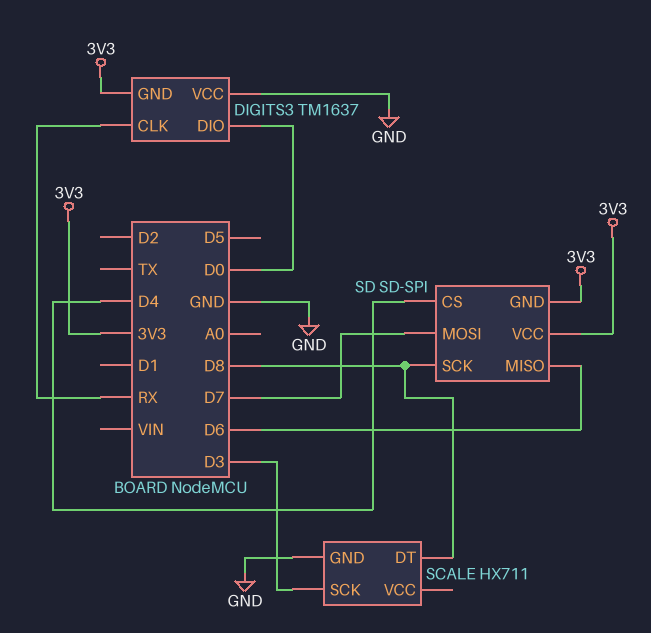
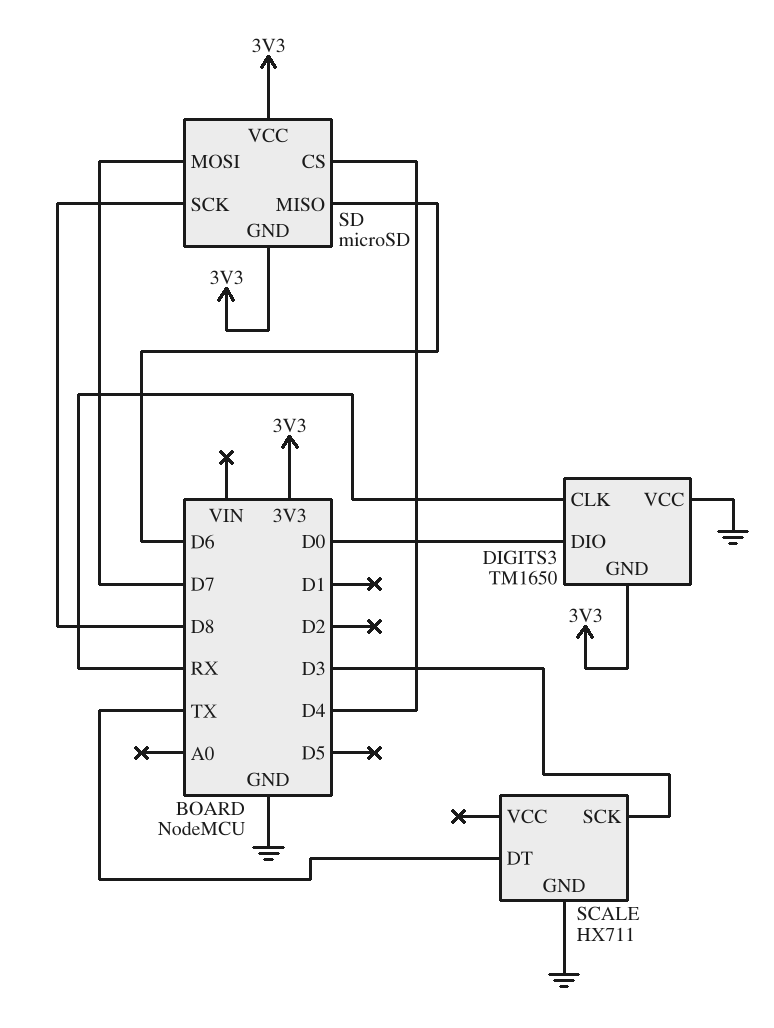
DIGITS3: TM1637 -> TM1650
SCALE pin DT: D8 -> TX
SD: SD-SPI -> microSD

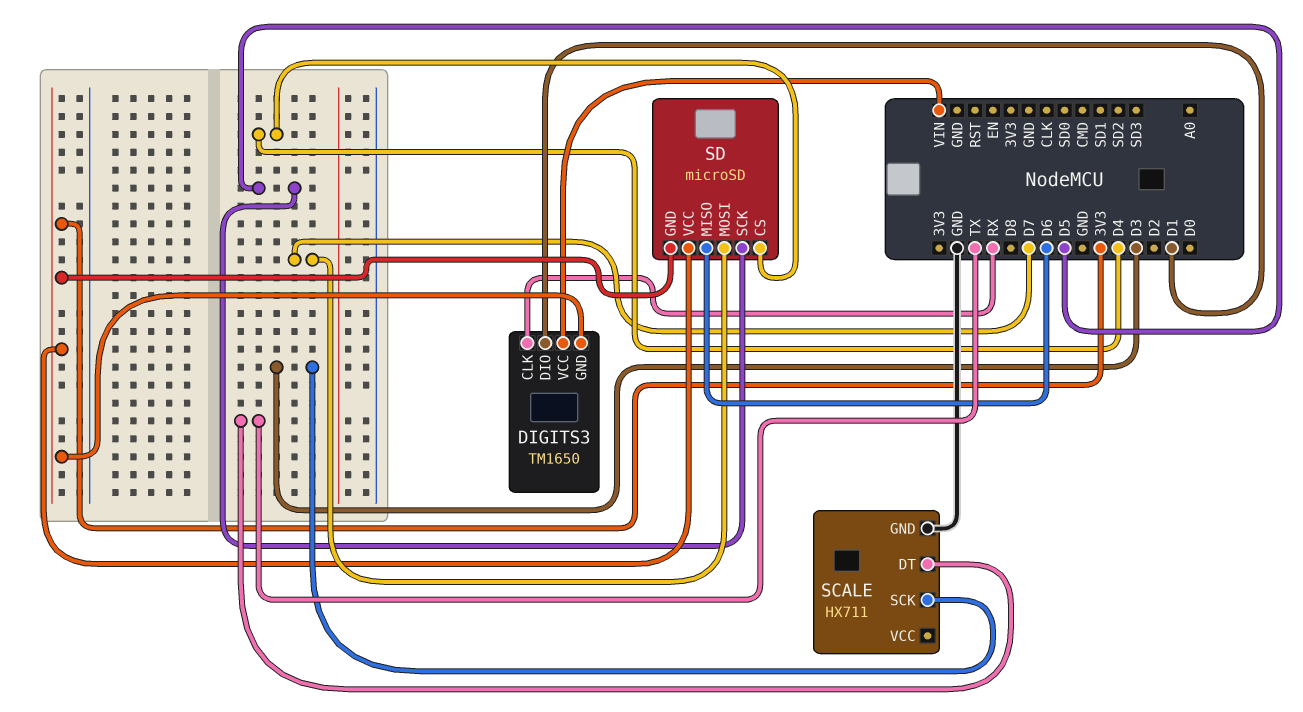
DIGITS3 pin DIO: D0 -> D1
DIGITS3 pin VCC: GND -> VIN
SD pin SCK: D8 -> D5

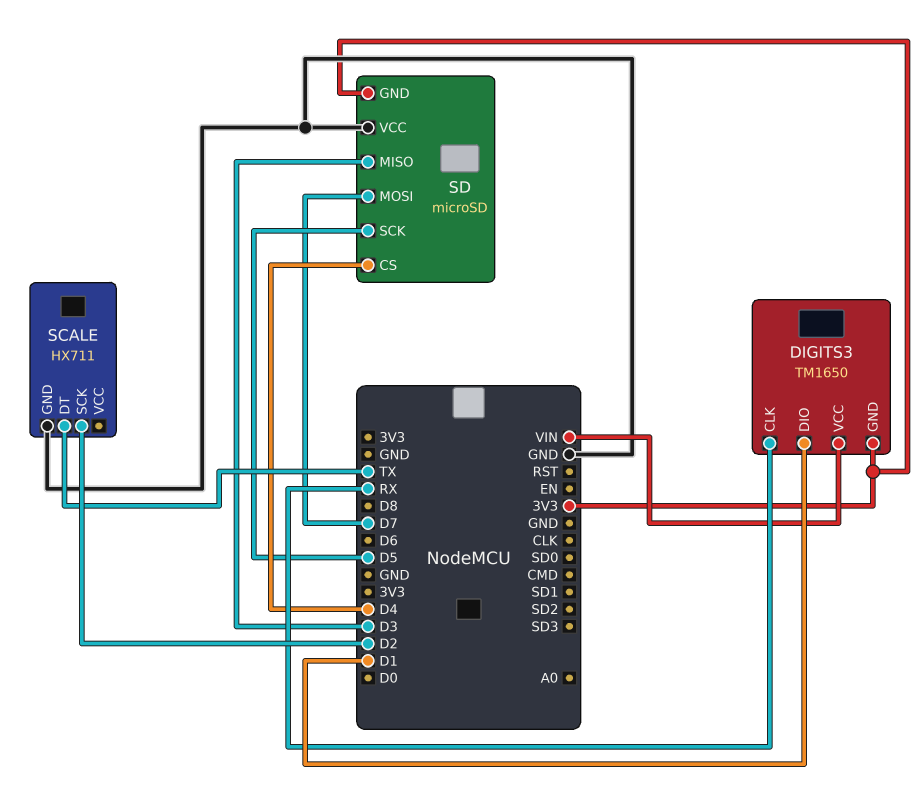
SCALE pin SCK: D3 -> D2
SD pin MISO: D6 -> D3
SD pin VCC: 3V3 -> GND

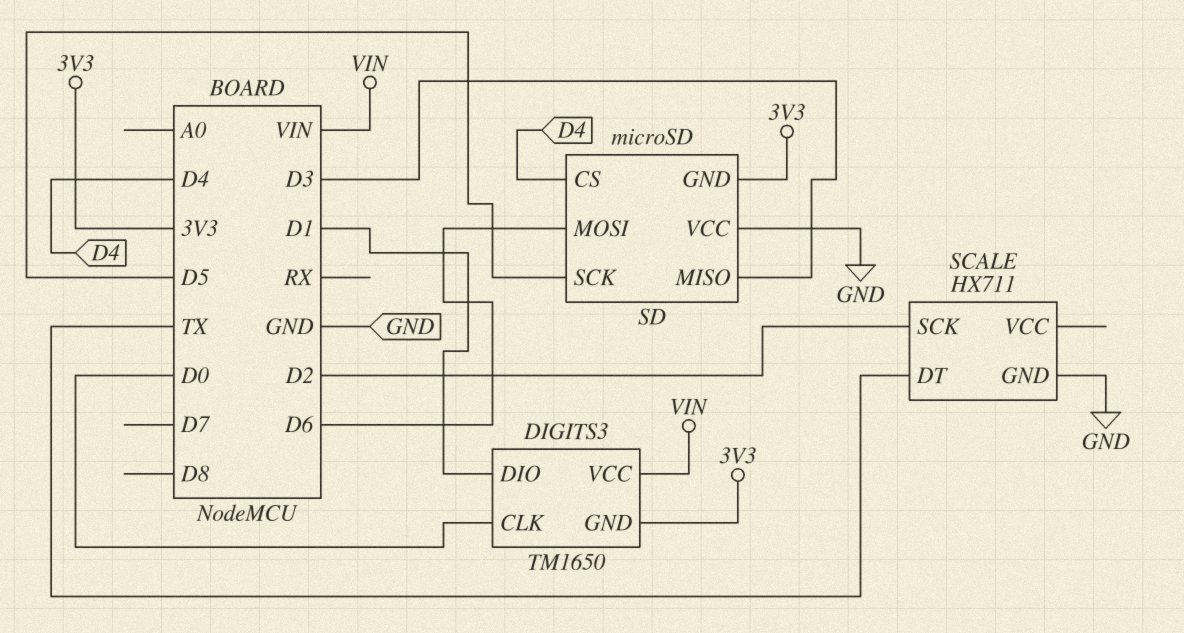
DIGITS3 pin CLK: RX -> D0
SD pin MOSI: D7 -> D6

